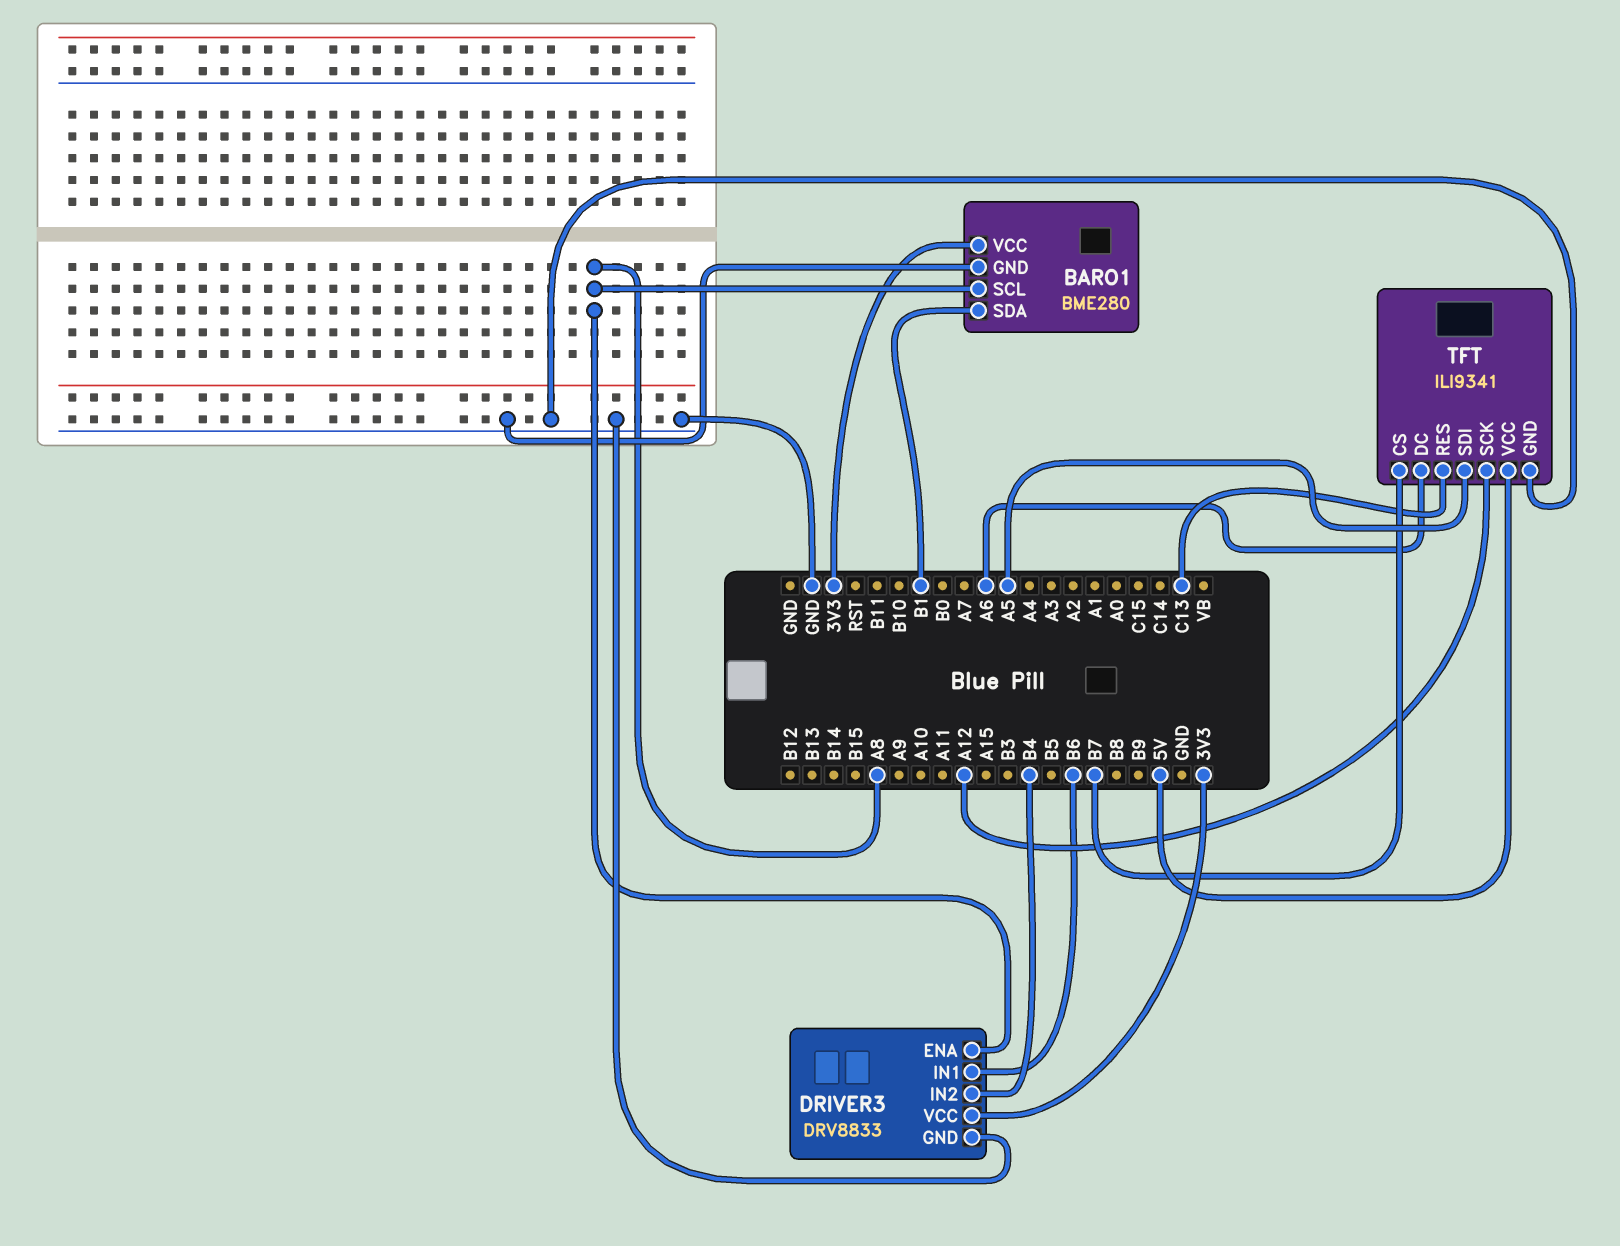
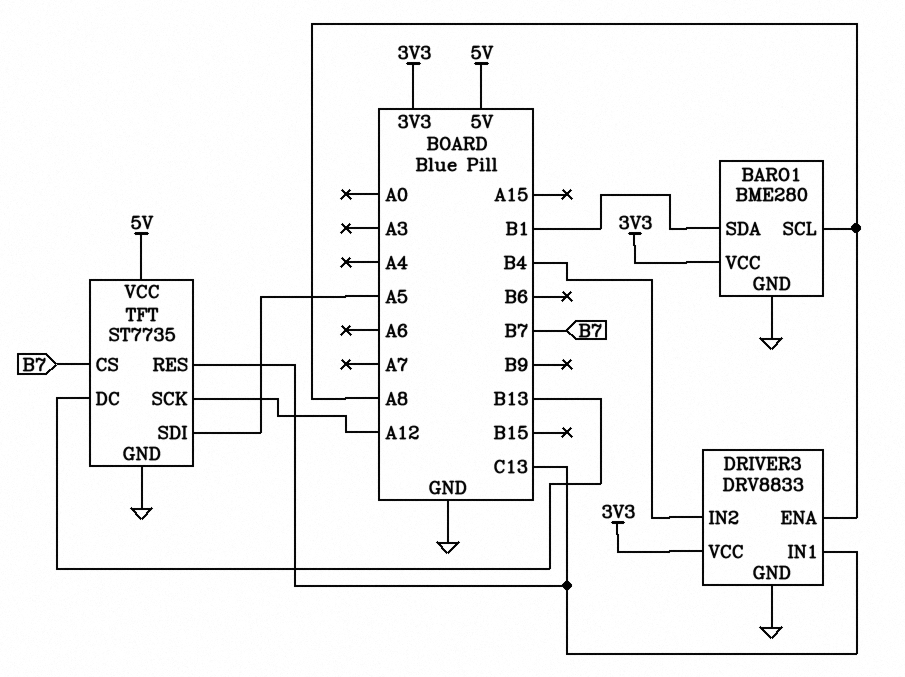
DRIVER3 pin IN1: B6 -> C13
TFT: ILI9341 -> ST7735
TFT pin DC: A6 -> B13

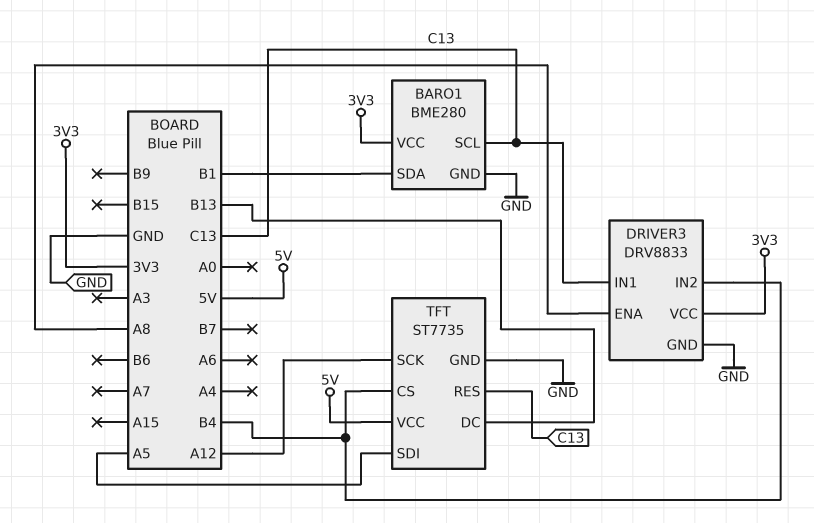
BARO1 pin SCL: A8 -> C13
TFT pin CS: B7 -> B4

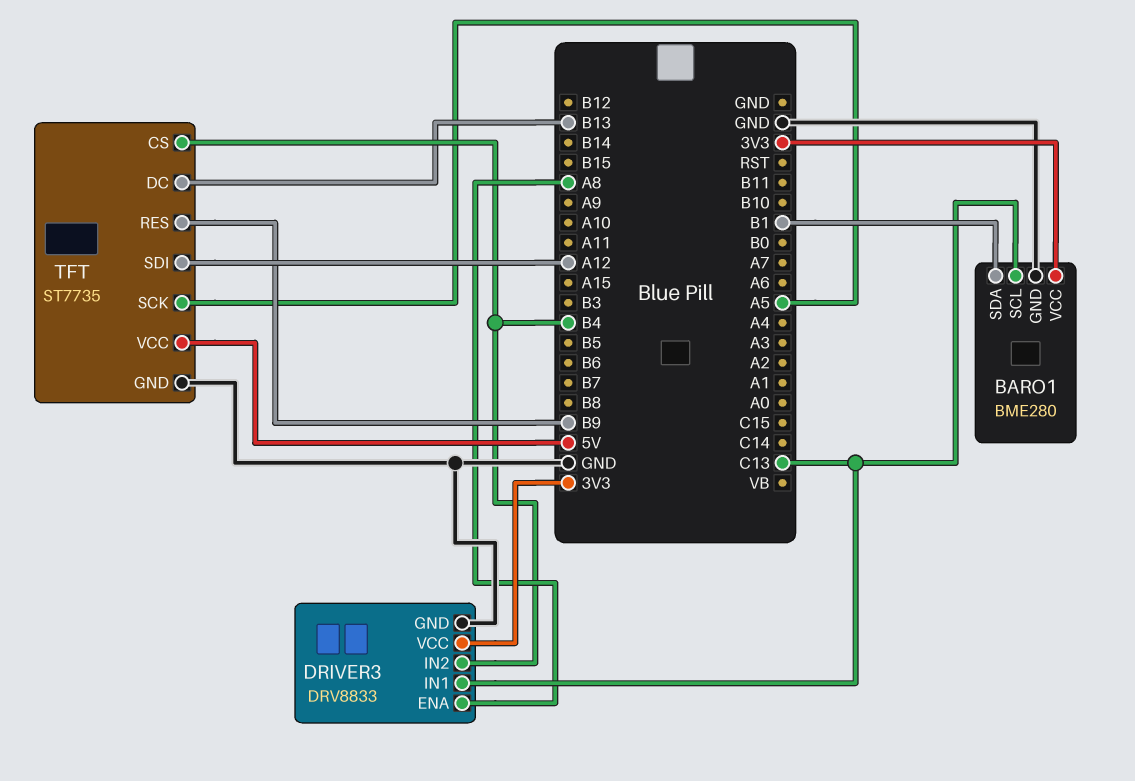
TFT pin RES: C13 -> B9
TFT pin SCK: A12 -> A5
TFT pin SDI: A5 -> A12

